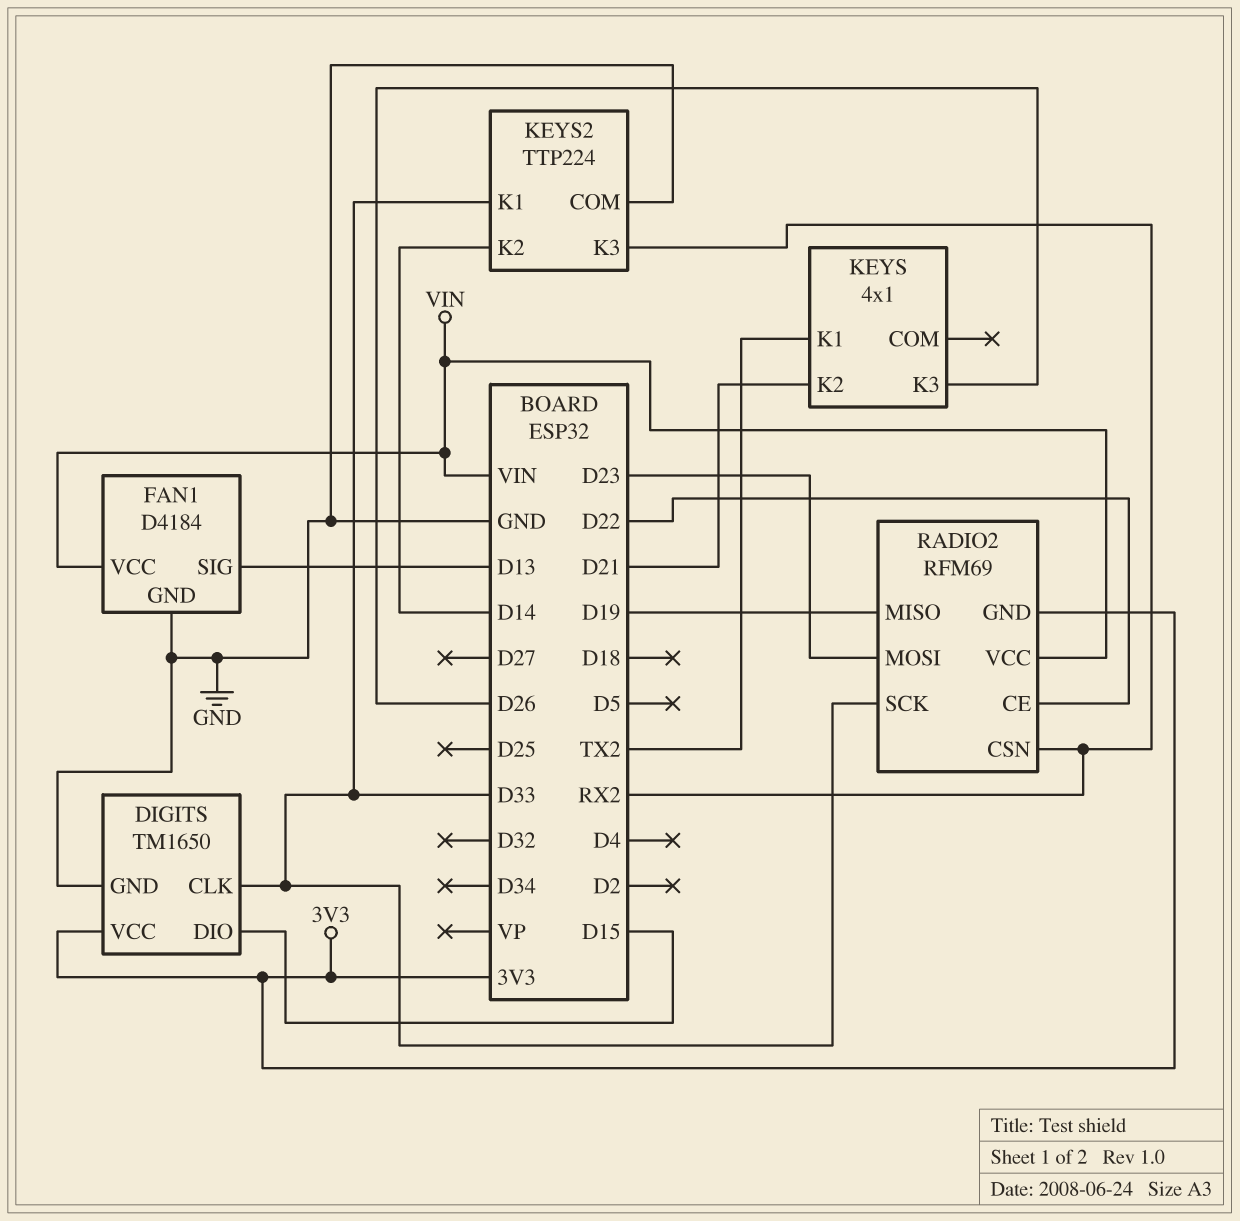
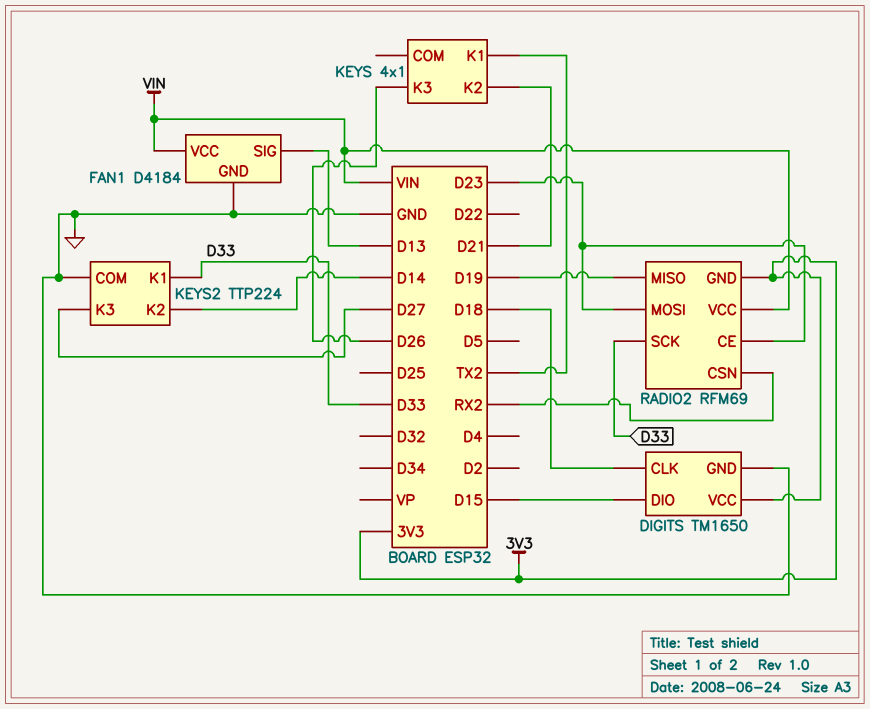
DIGITS pin CLK: D33 -> D18
KEYS2 pin K3: RX2 -> D27
RADIO2 pin CE: D22 -> D23

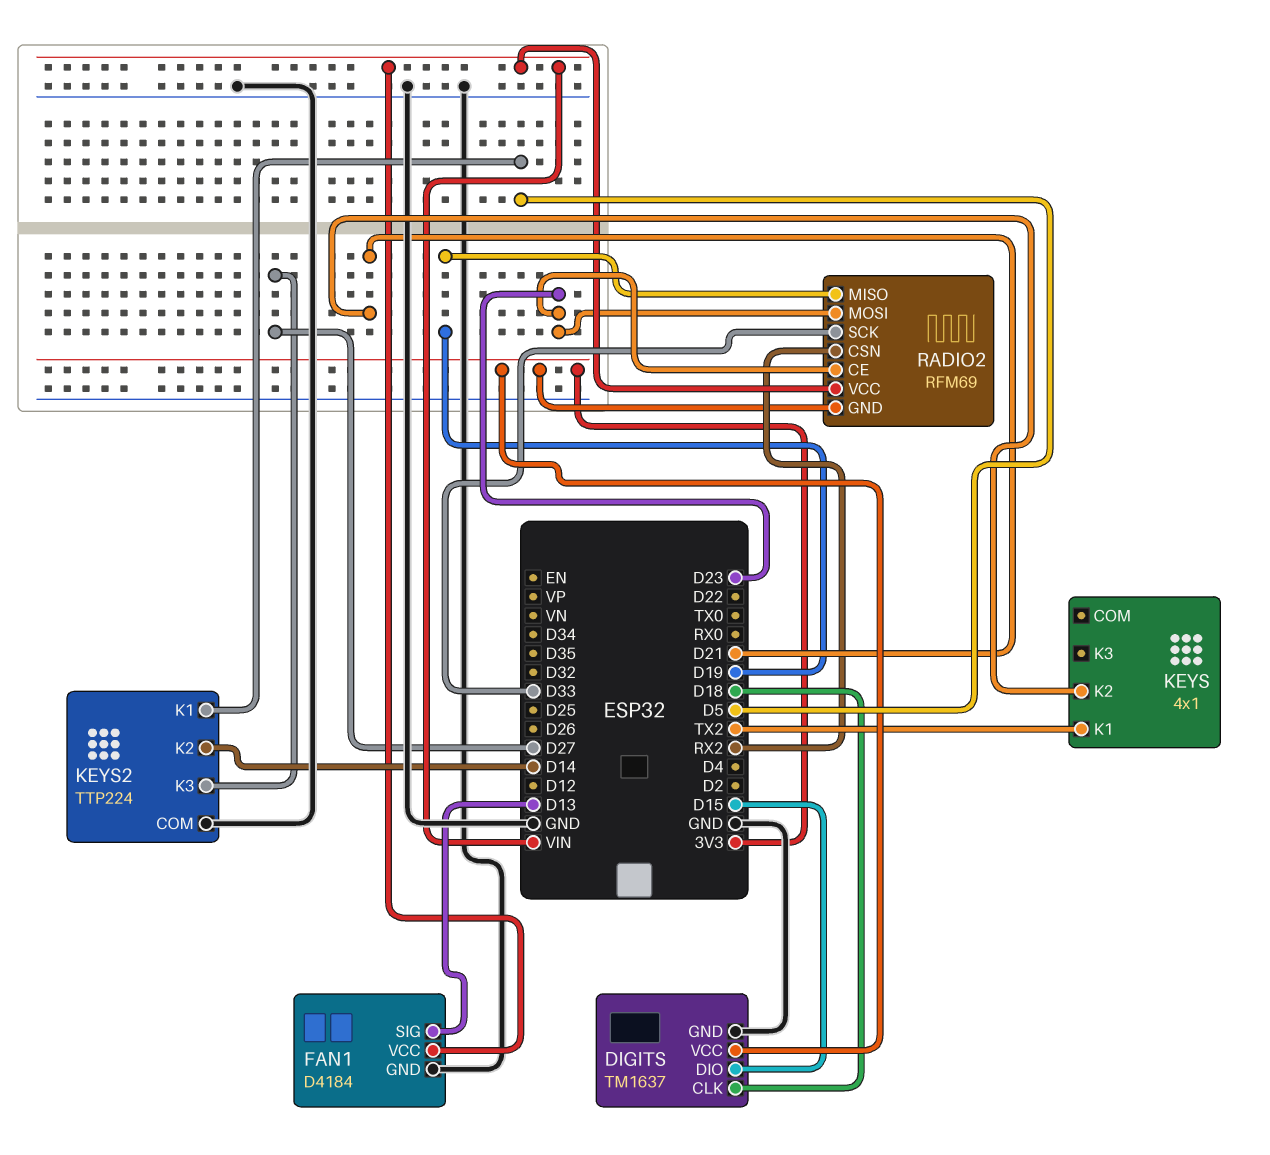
DIGITS: TM1650 -> TM1637
KEYS pin K3: D26 -> none
KEYS2 pin K1: D33 -> D5

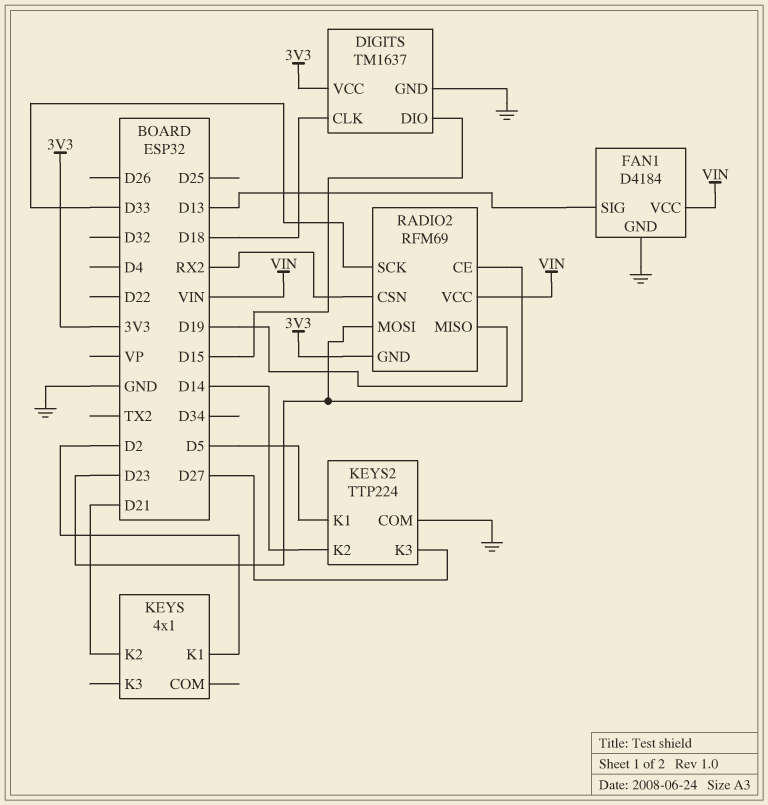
KEYS pin K1: TX2 -> D2

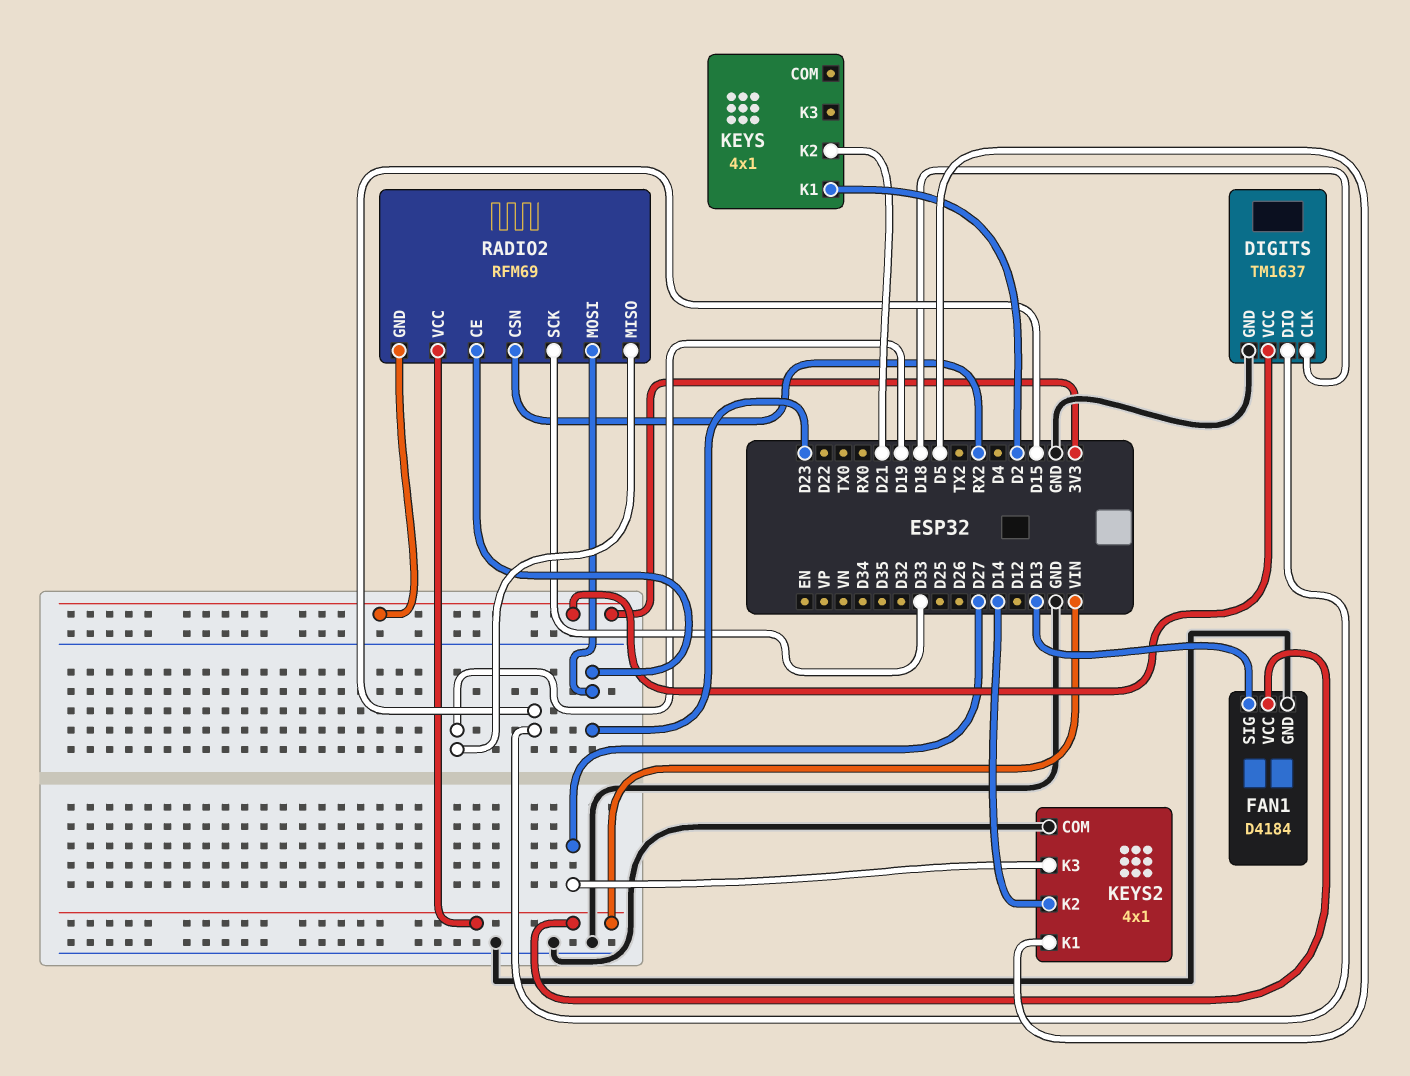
KEYS2: TTP224 -> 4x1

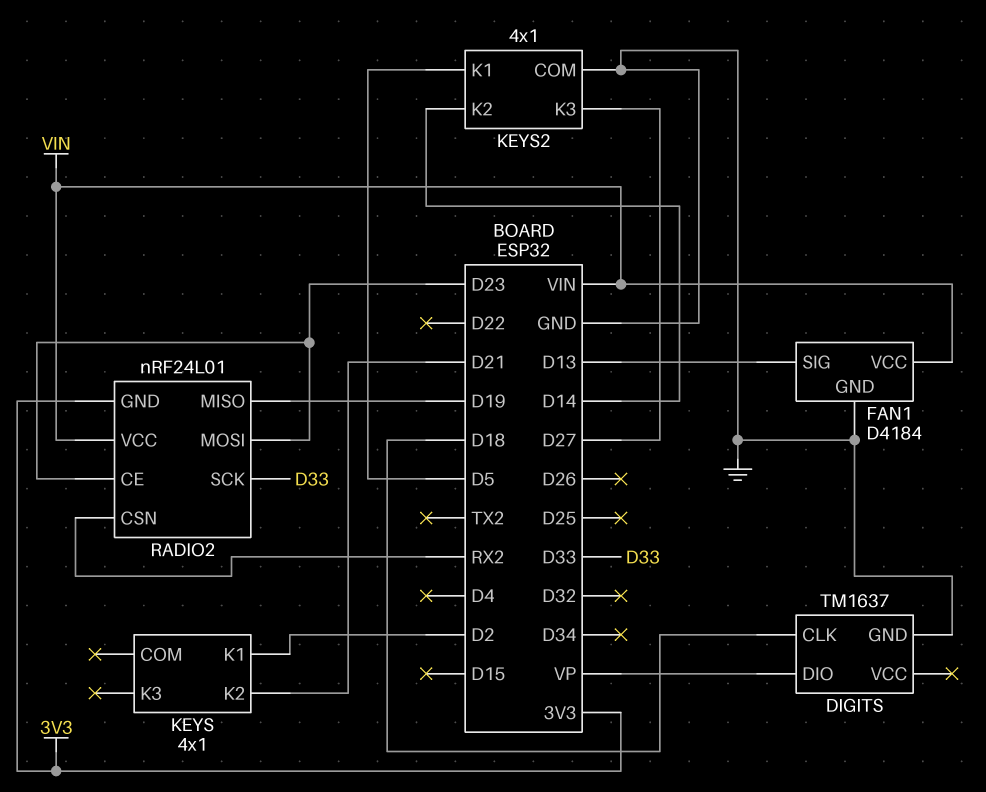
DIGITS pin DIO: D15 -> VP
DIGITS pin VCC: 3V3 -> none
RADIO2: RFM69 -> nRF24L01

